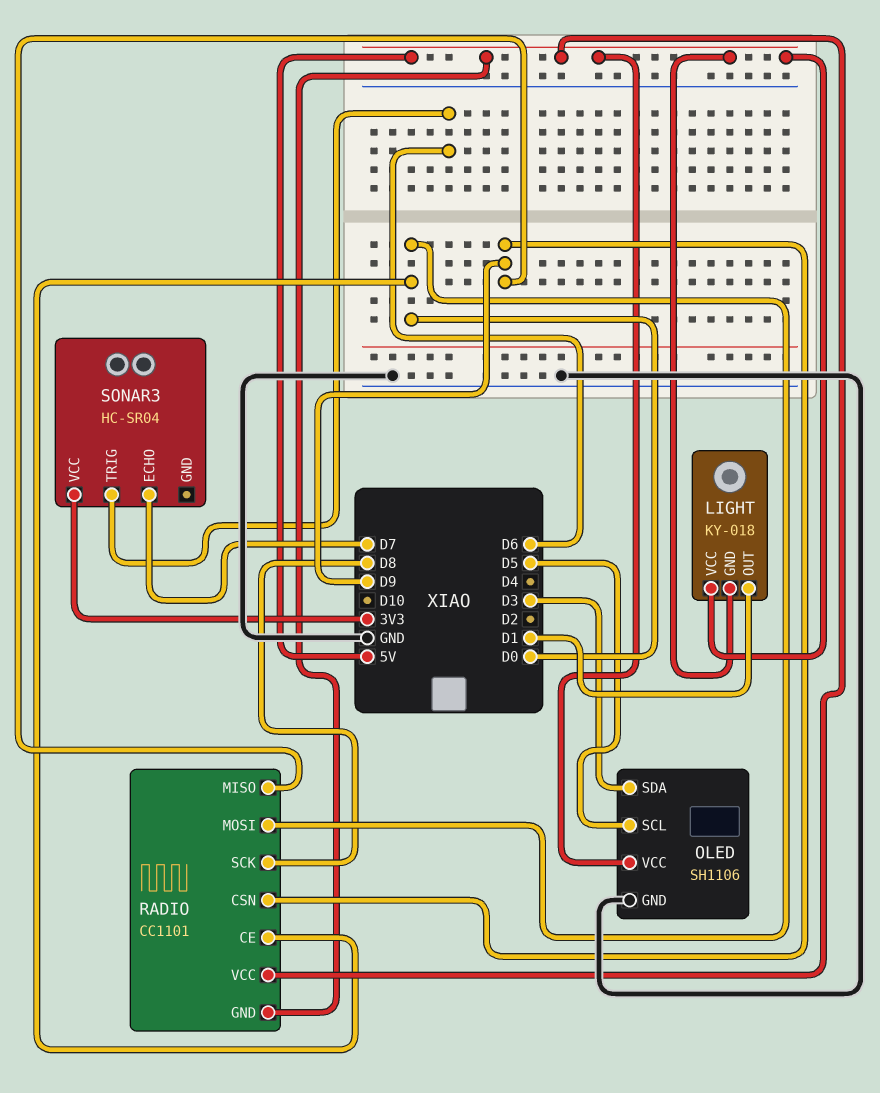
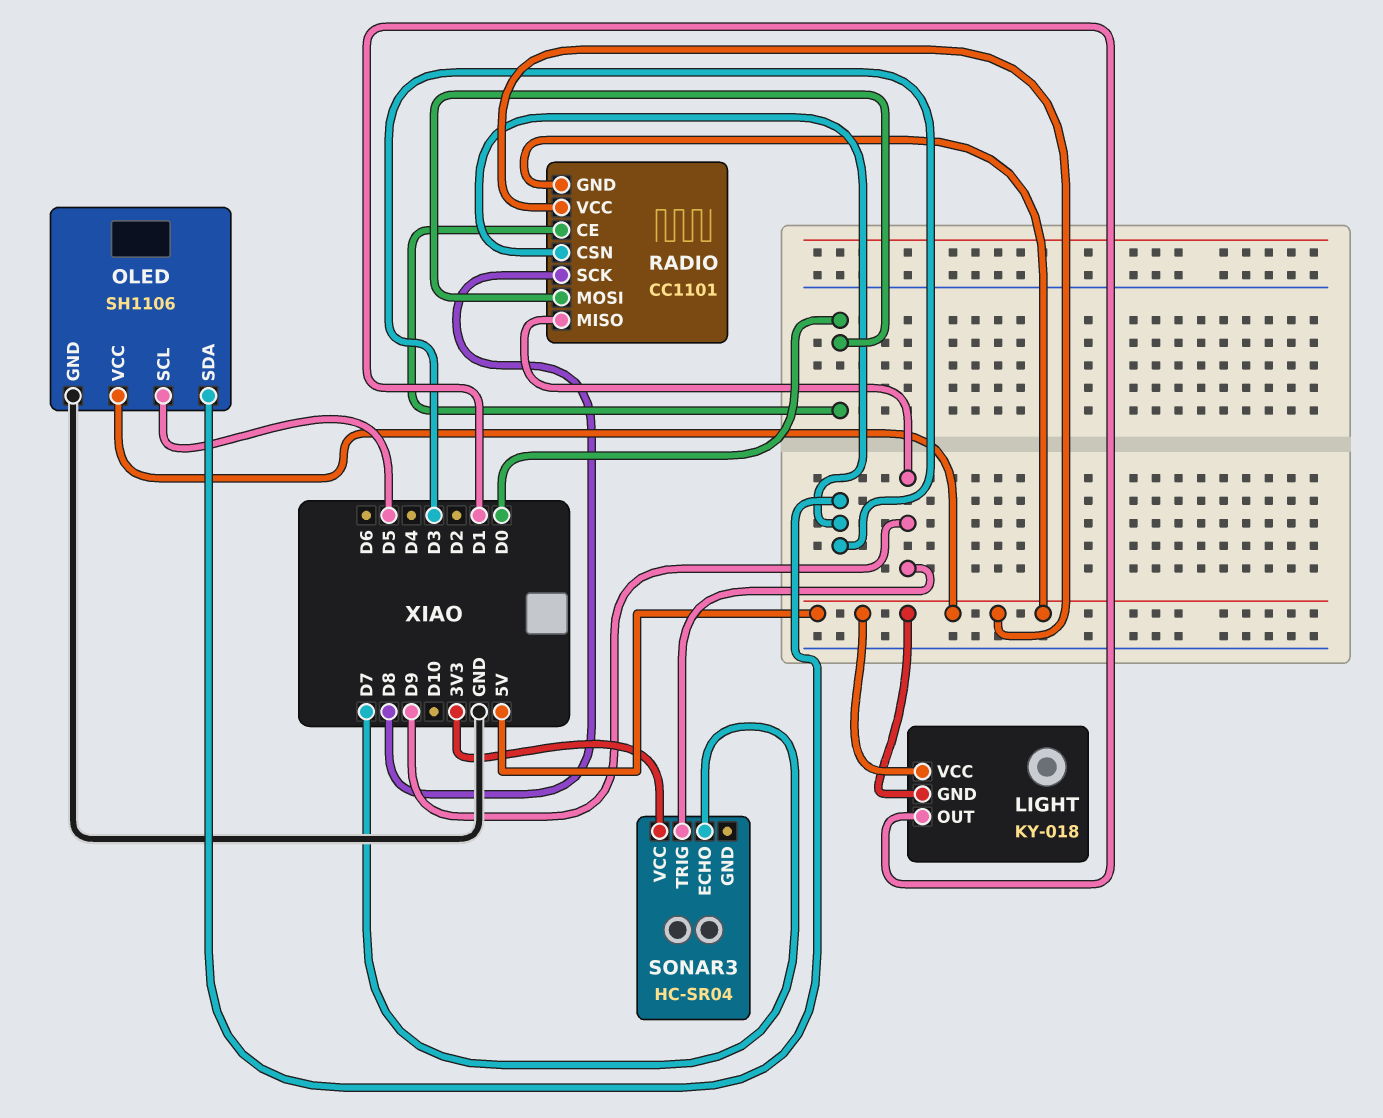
RADIO pin CSN: D9 -> D3
SONAR3 pin TRIG: D6 -> D9

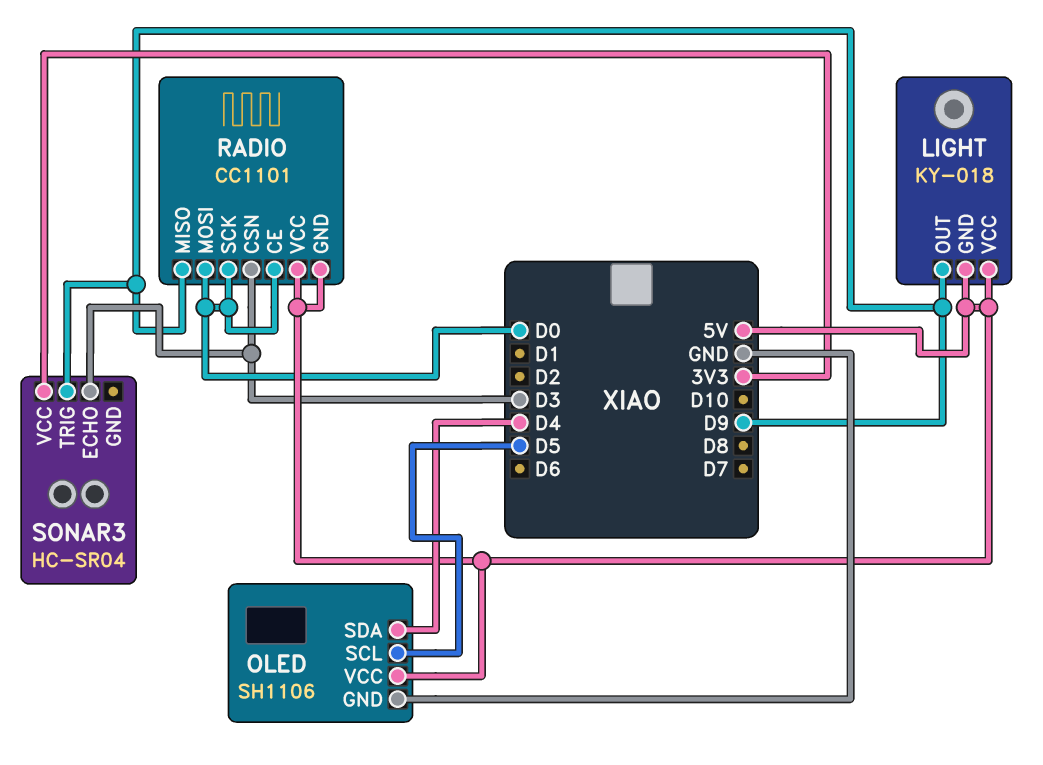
LIGHT pin OUT: D1 -> D9
OLED pin SDA: D3 -> D4
RADIO pin SCK: D8 -> D0
SONAR3 pin ECHO: D7 -> D3

